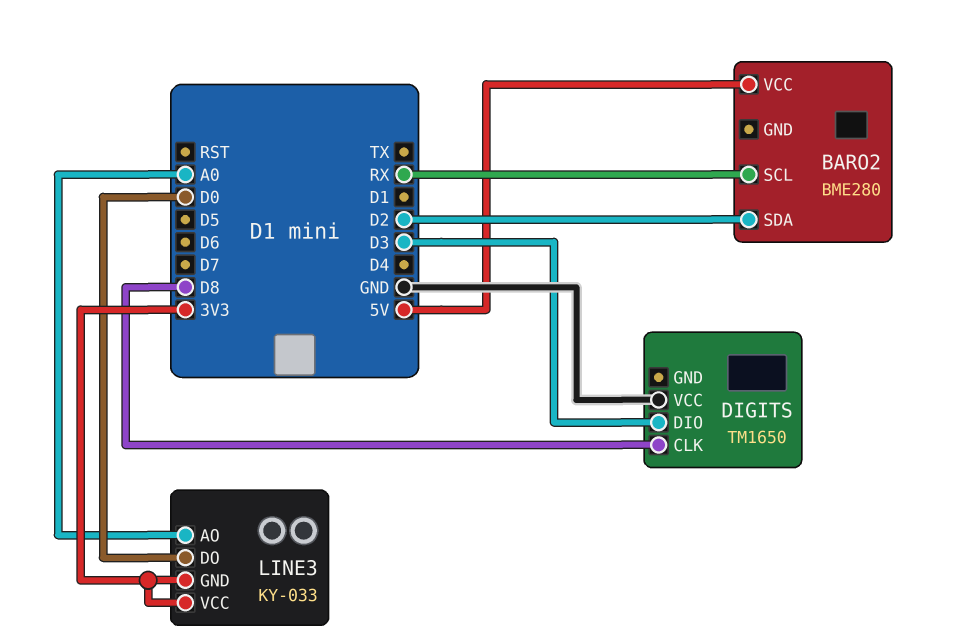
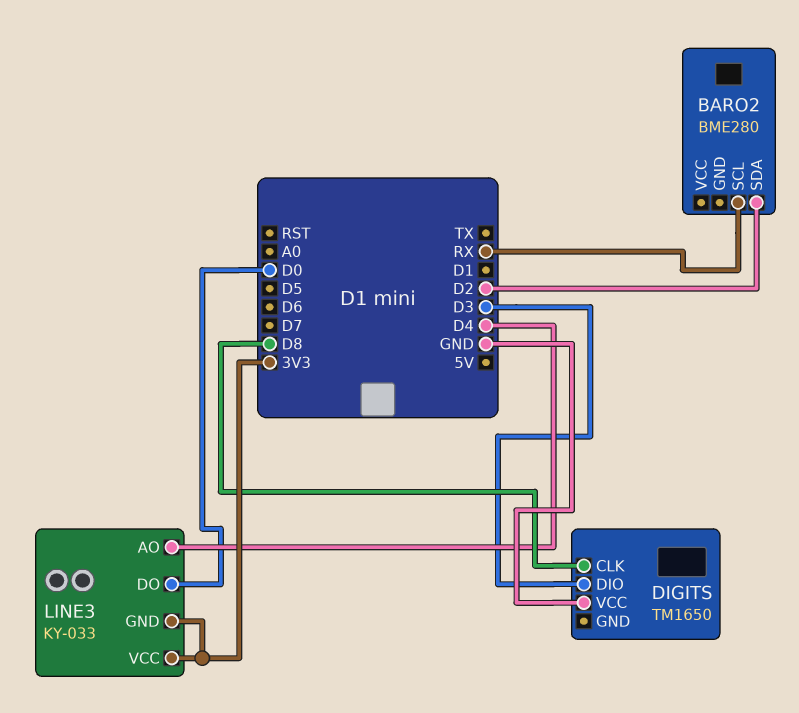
BARO2 pin VCC: 5V -> none
LINE3 pin AO: A0 -> D4

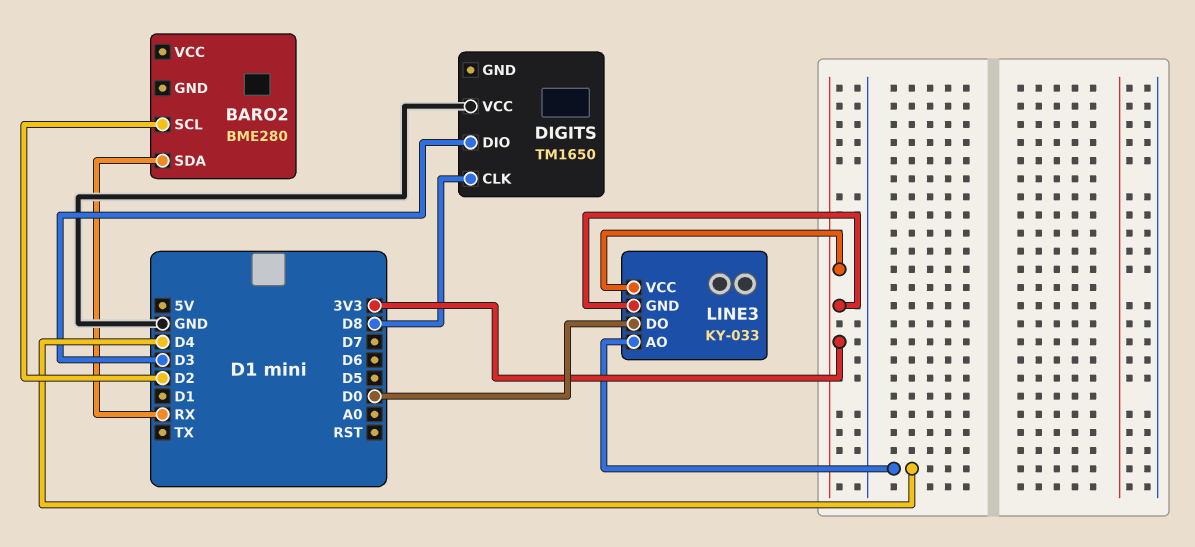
BARO2 pin SCL: RX -> D2
BARO2 pin SDA: D2 -> RX

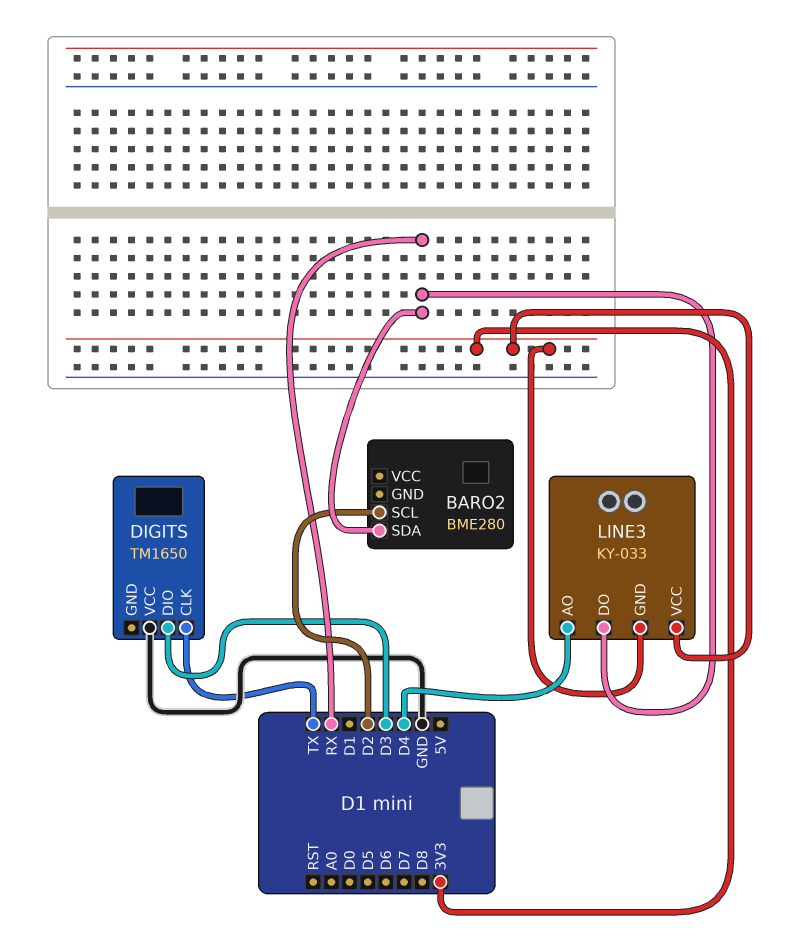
DIGITS pin CLK: D8 -> TX
LINE3 pin DO: D0 -> RX

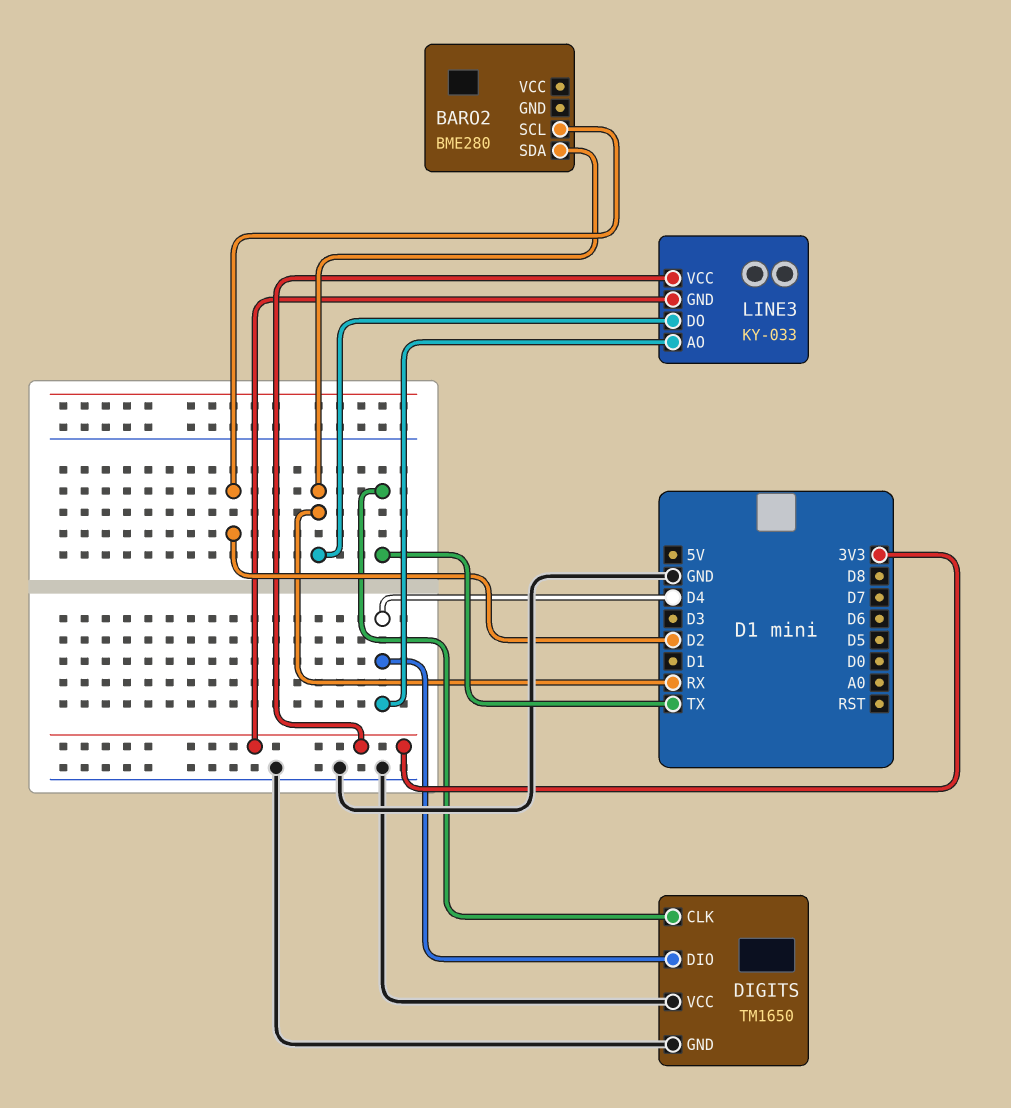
DIGITS pin DIO: D3 -> D4
DIGITS pin GND: none -> GND

